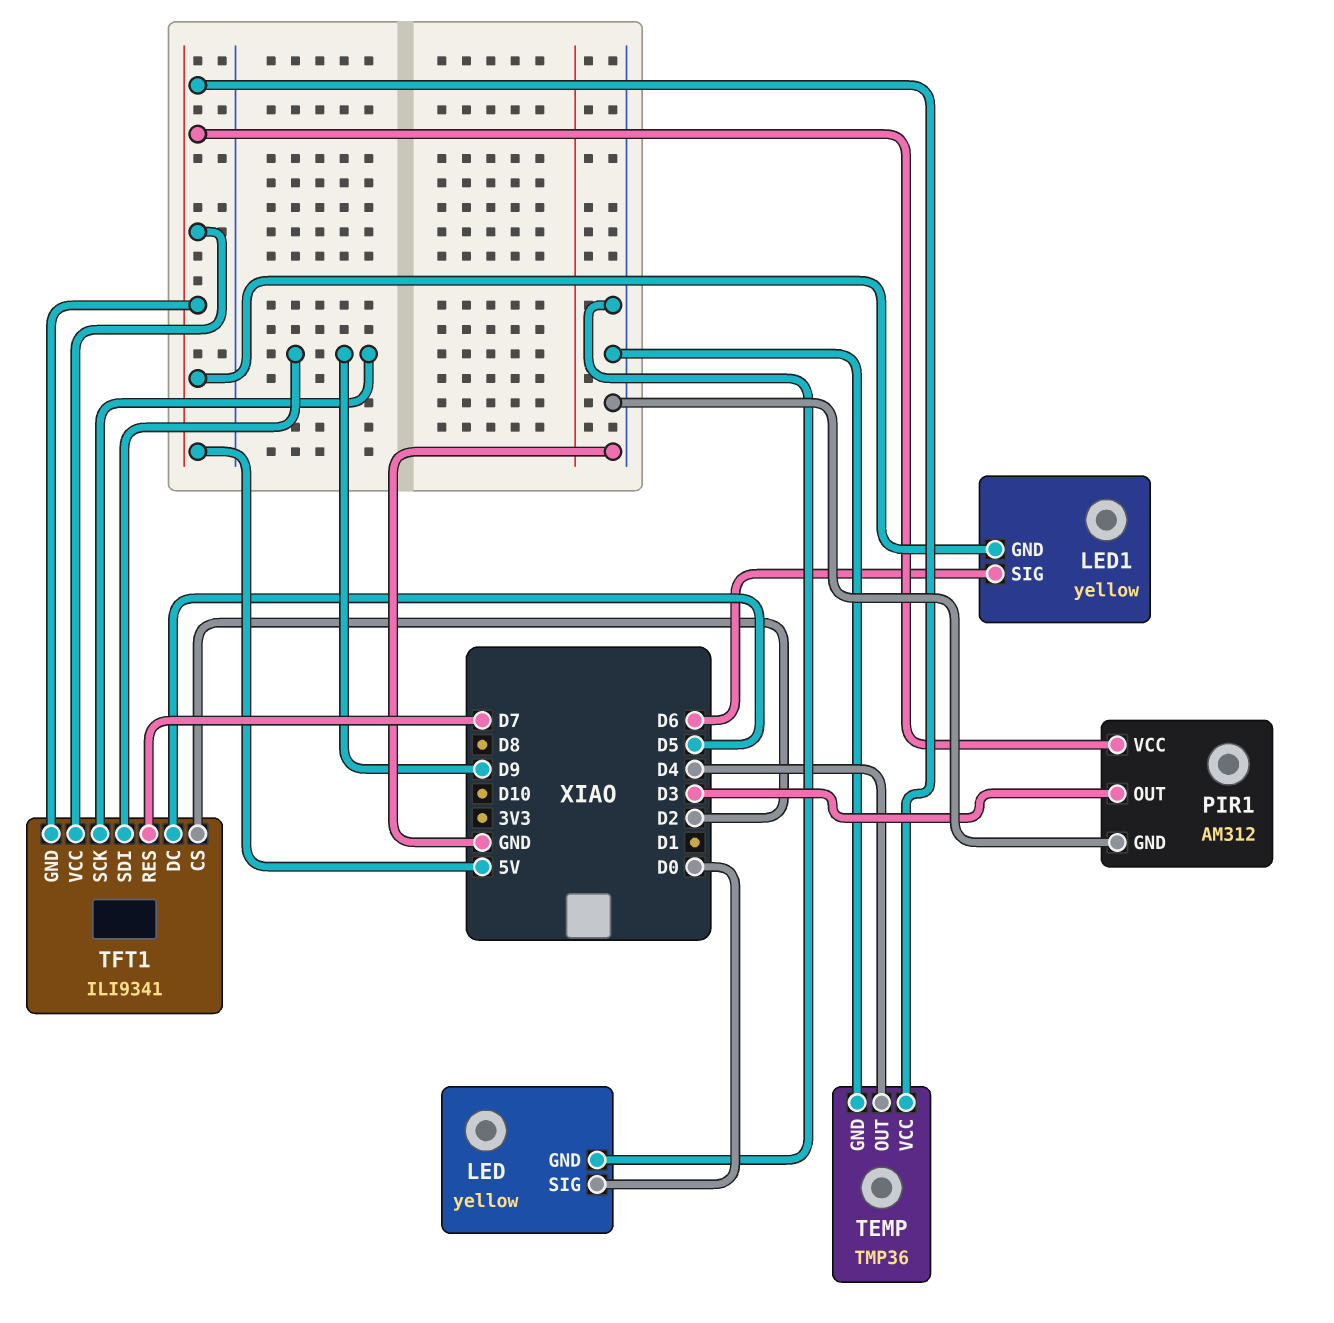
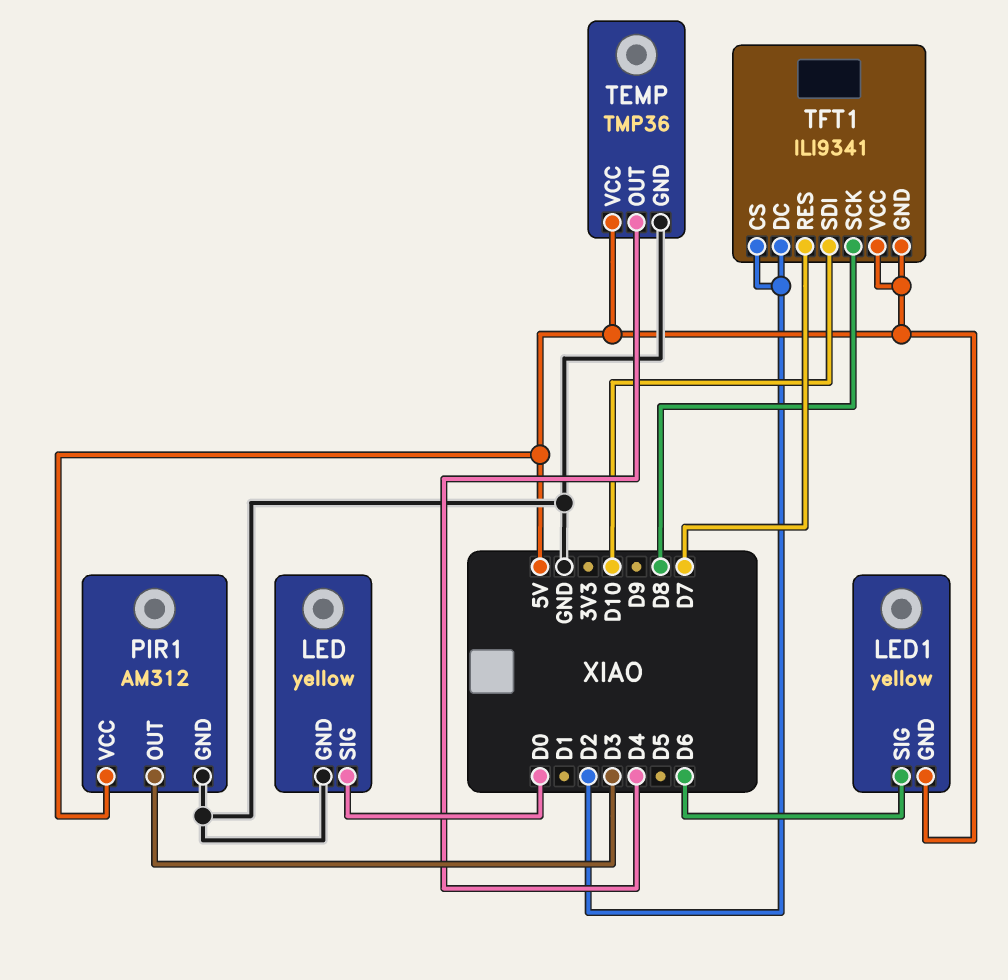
TFT1 pin DC: D5 -> D2
TFT1 pin SCK: D9 -> D8
TFT1 pin SDI: D9 -> D10

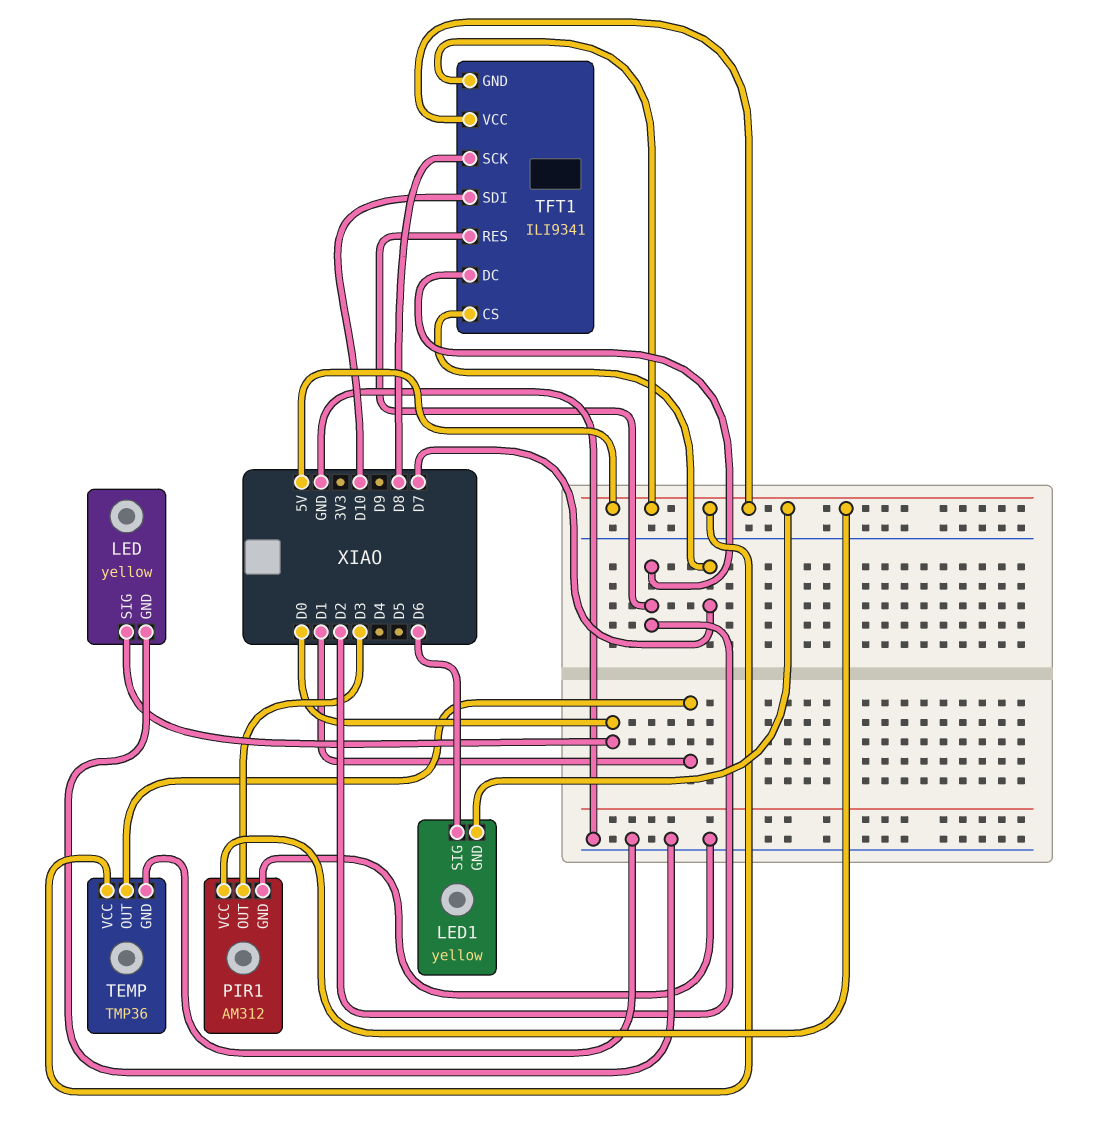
TEMP pin OUT: D4 -> D1
TFT1 pin CS: D2 -> D7
TFT1 pin RES: D7 -> D2

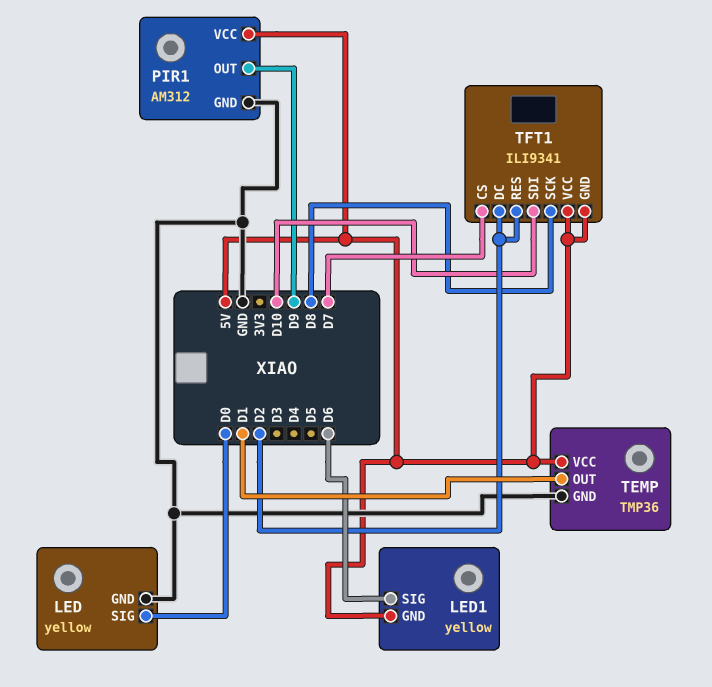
PIR1 pin OUT: D3 -> D9

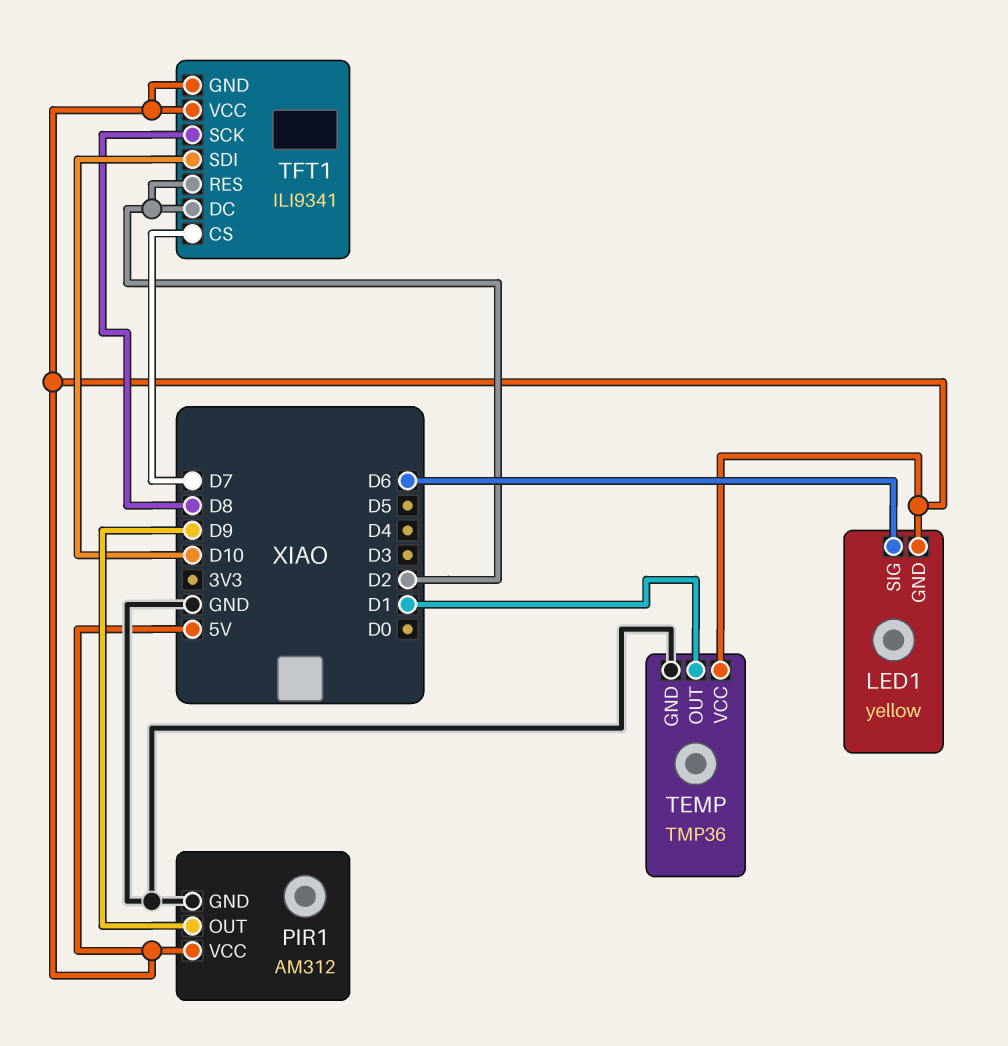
LED: yellow -> none
LED pin GND: GND -> none
LED pin SIG: D0 -> none

